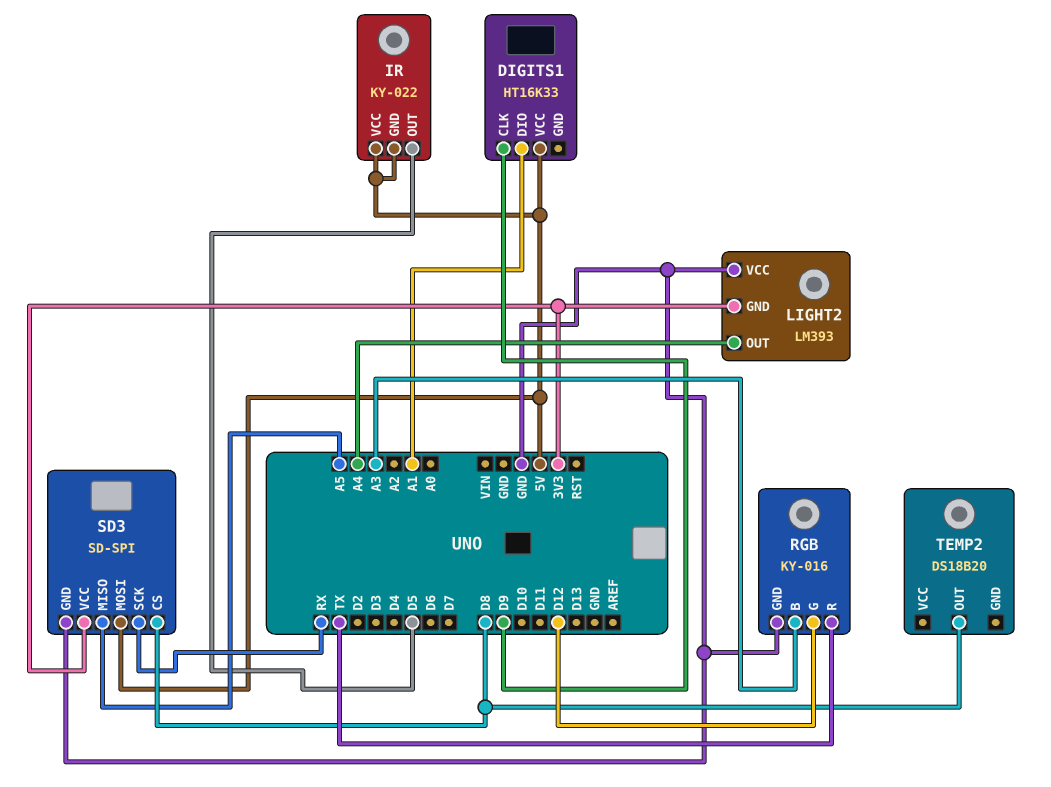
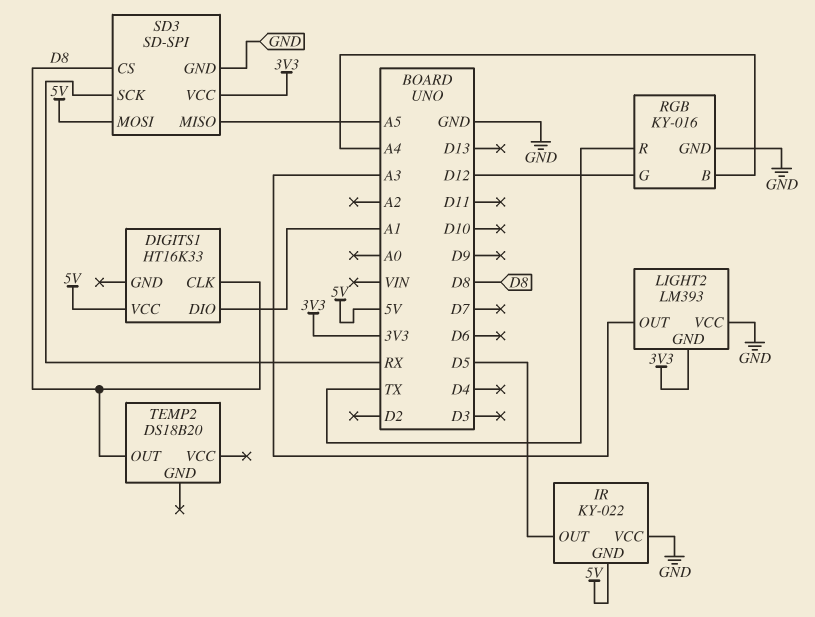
DIGITS1 pin CLK: D9 -> D8
IR pin VCC: 5V -> GND
LIGHT2 pin OUT: A4 -> A3
RGB pin B: A3 -> A4

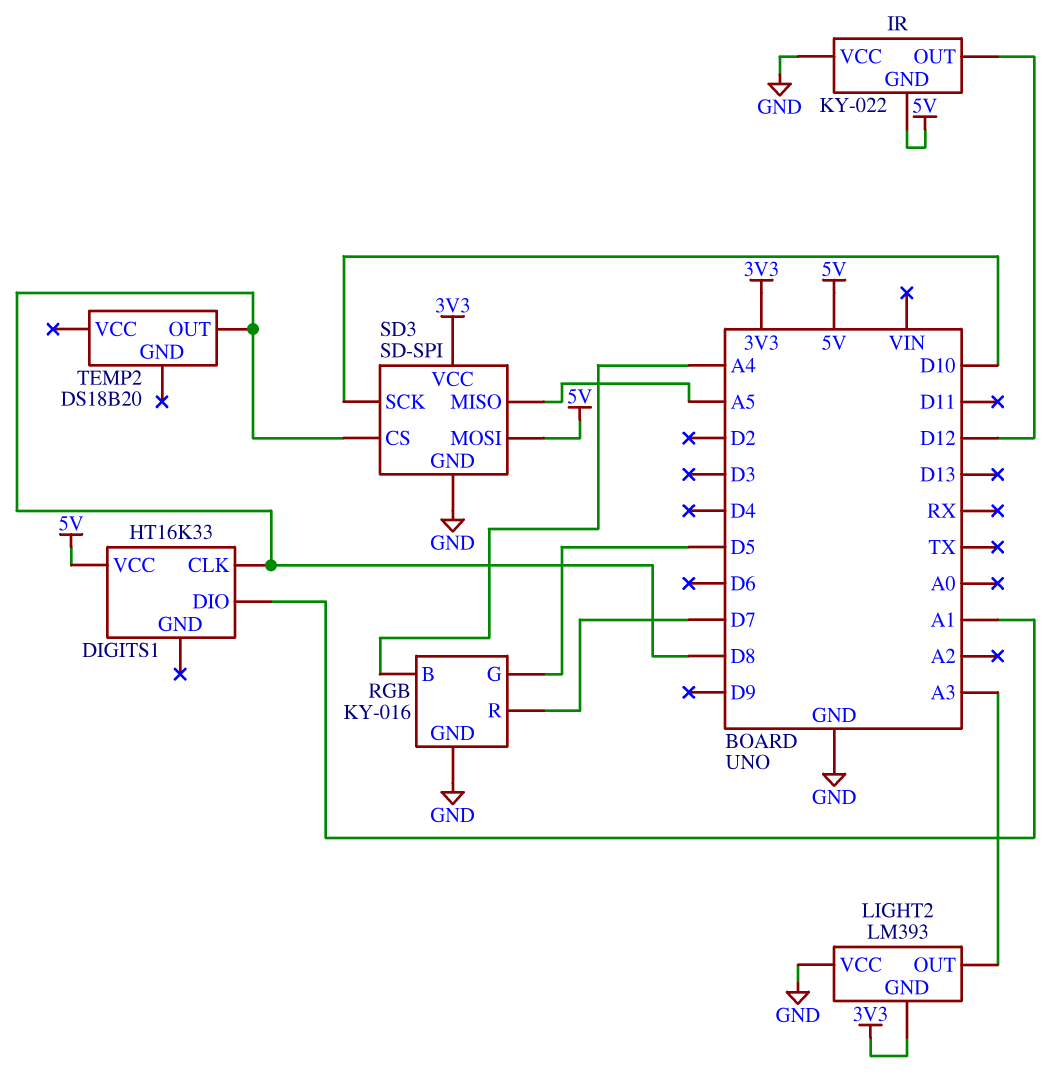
IR pin OUT: D5 -> D12
RGB pin G: D12 -> D5
RGB pin R: TX -> D7
SD3 pin SCK: RX -> D10

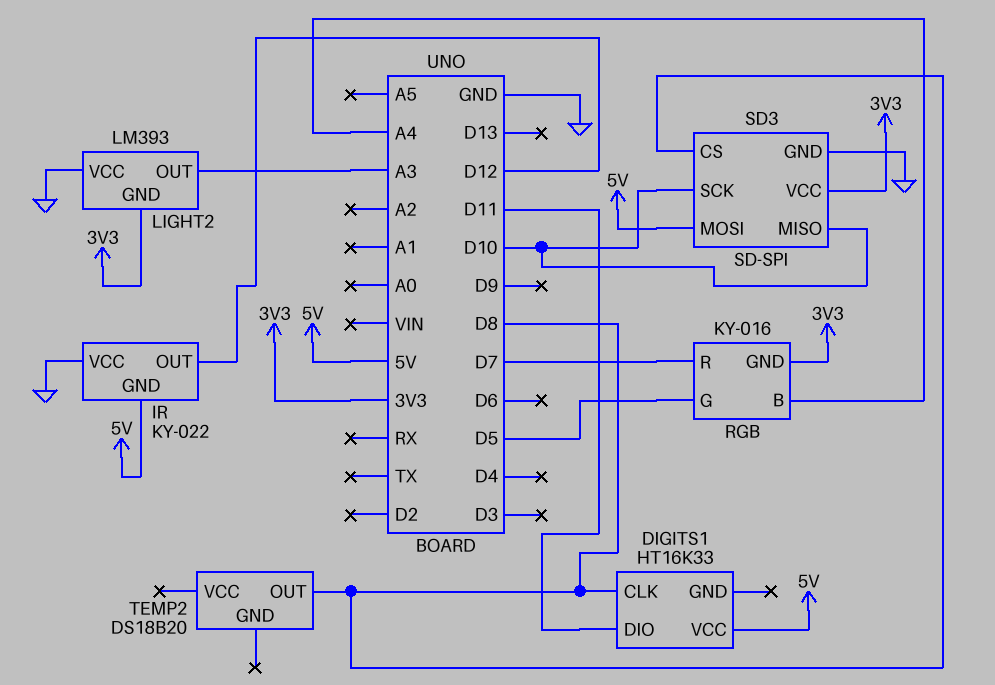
DIGITS1 pin DIO: A1 -> D11
RGB pin GND: GND -> 3V3
SD3 pin MISO: A5 -> D10

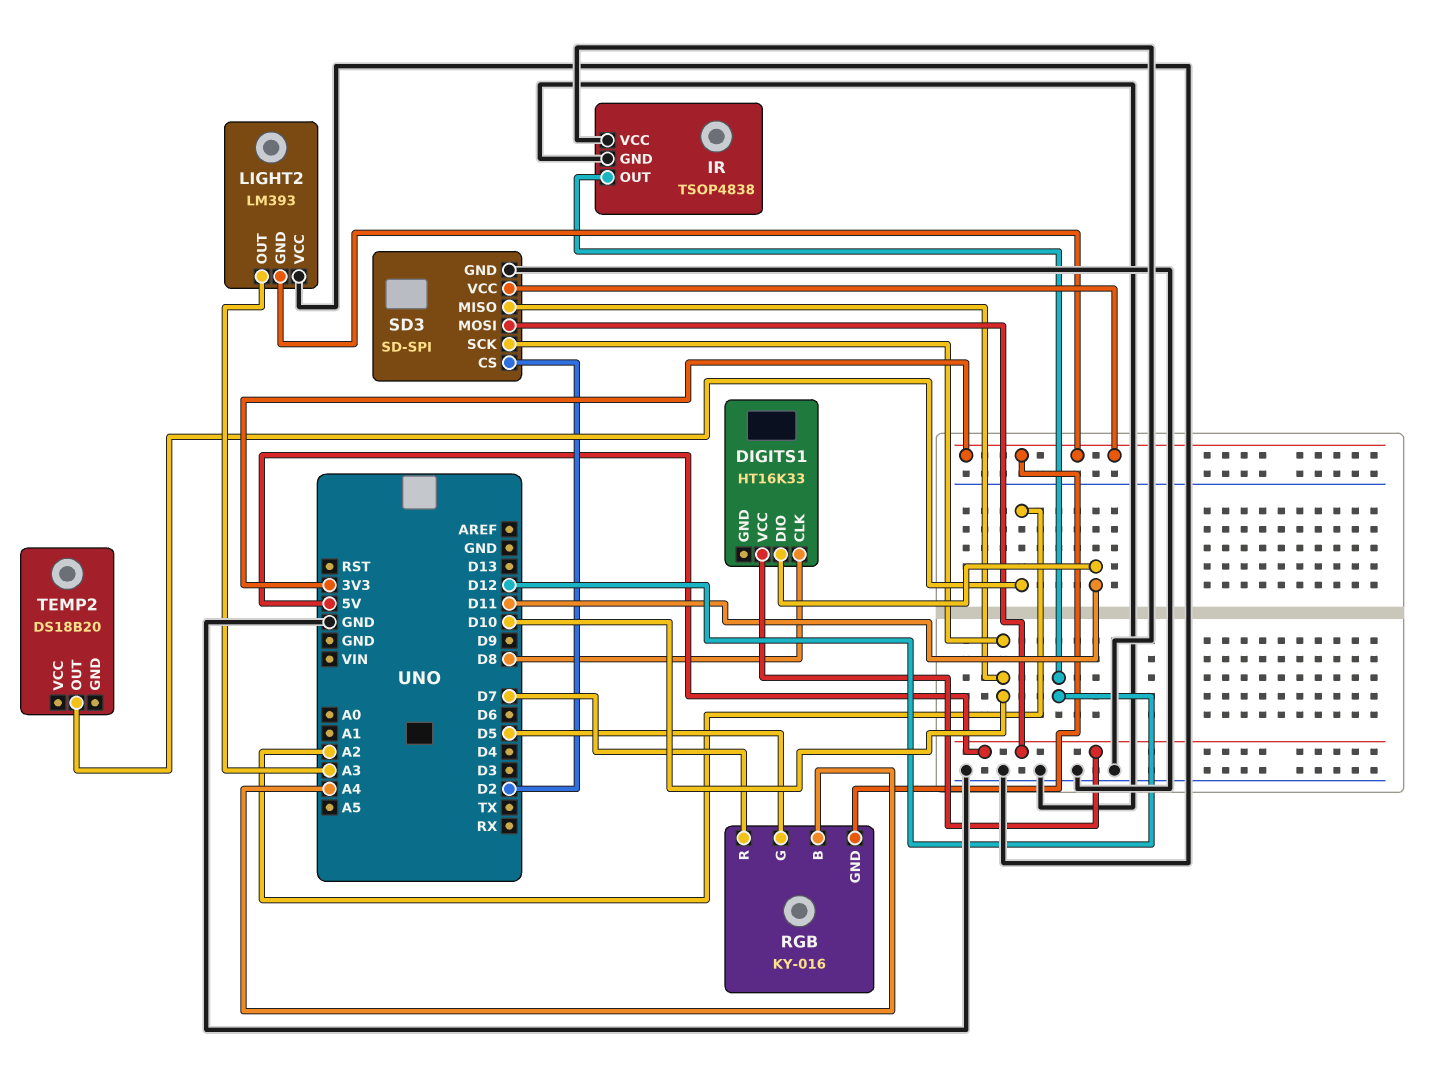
IR: KY-022 -> TSOP4838
IR pin GND: 5V -> GND
SD3 pin CS: D8 -> D2
TEMP2 pin OUT: D8 -> A2

